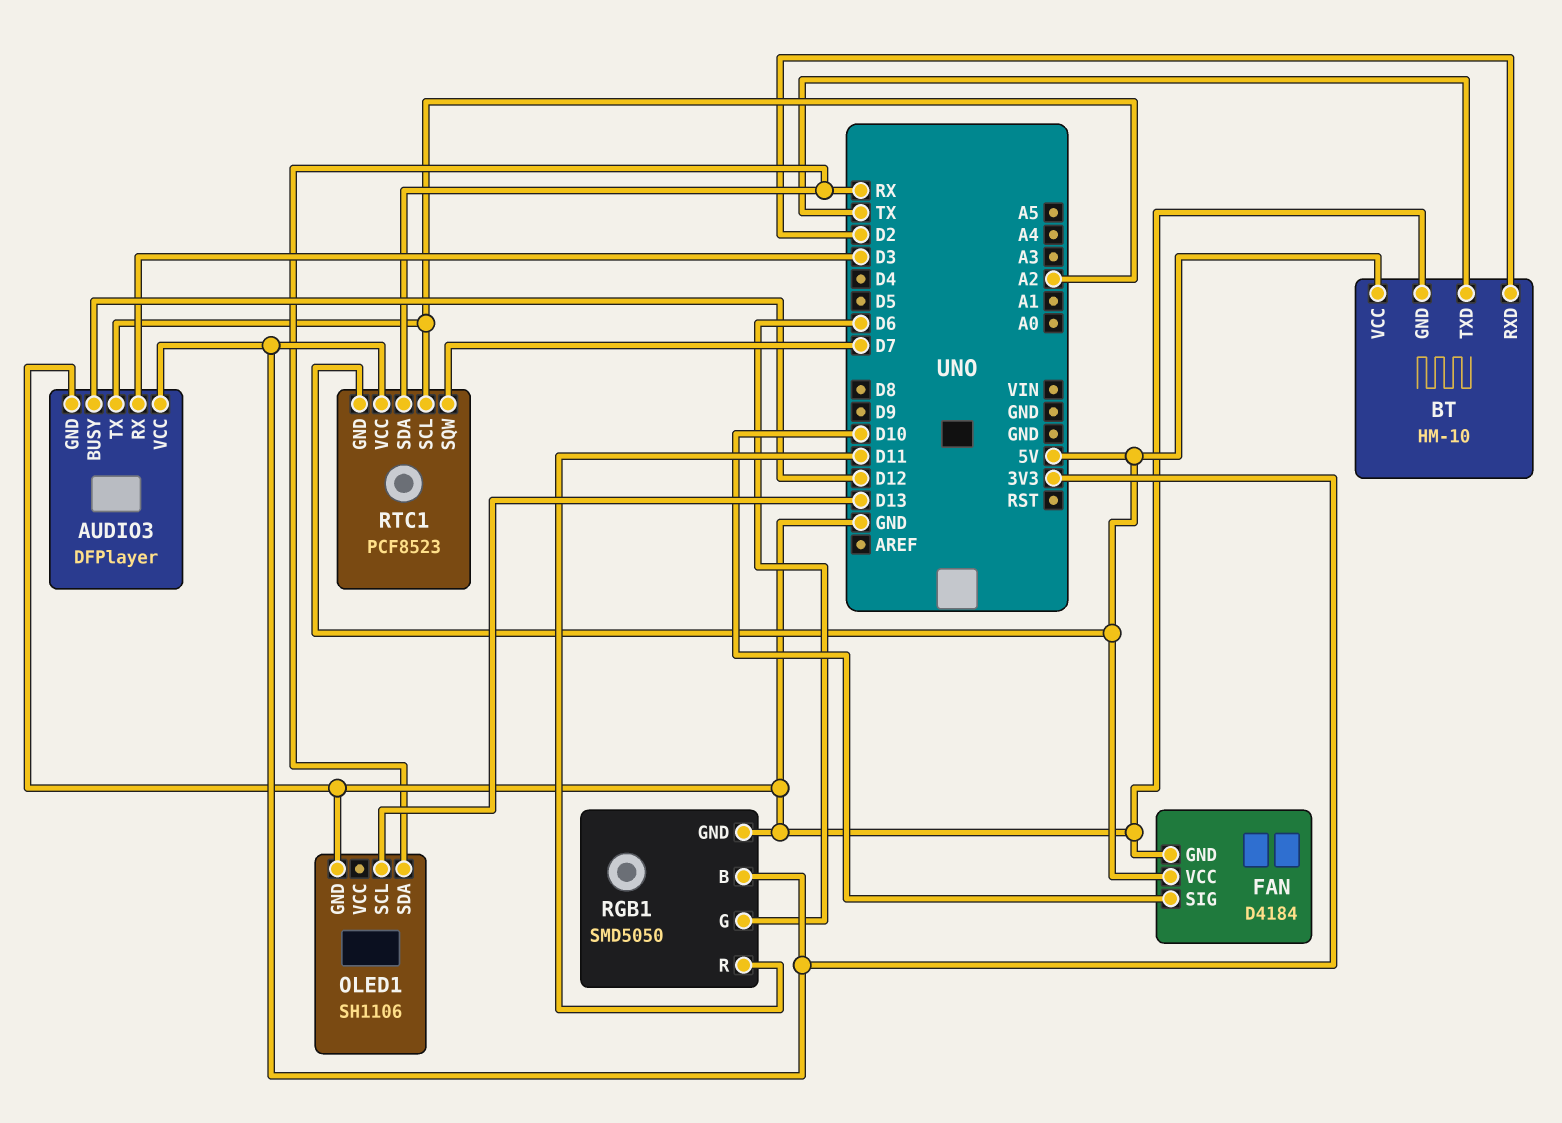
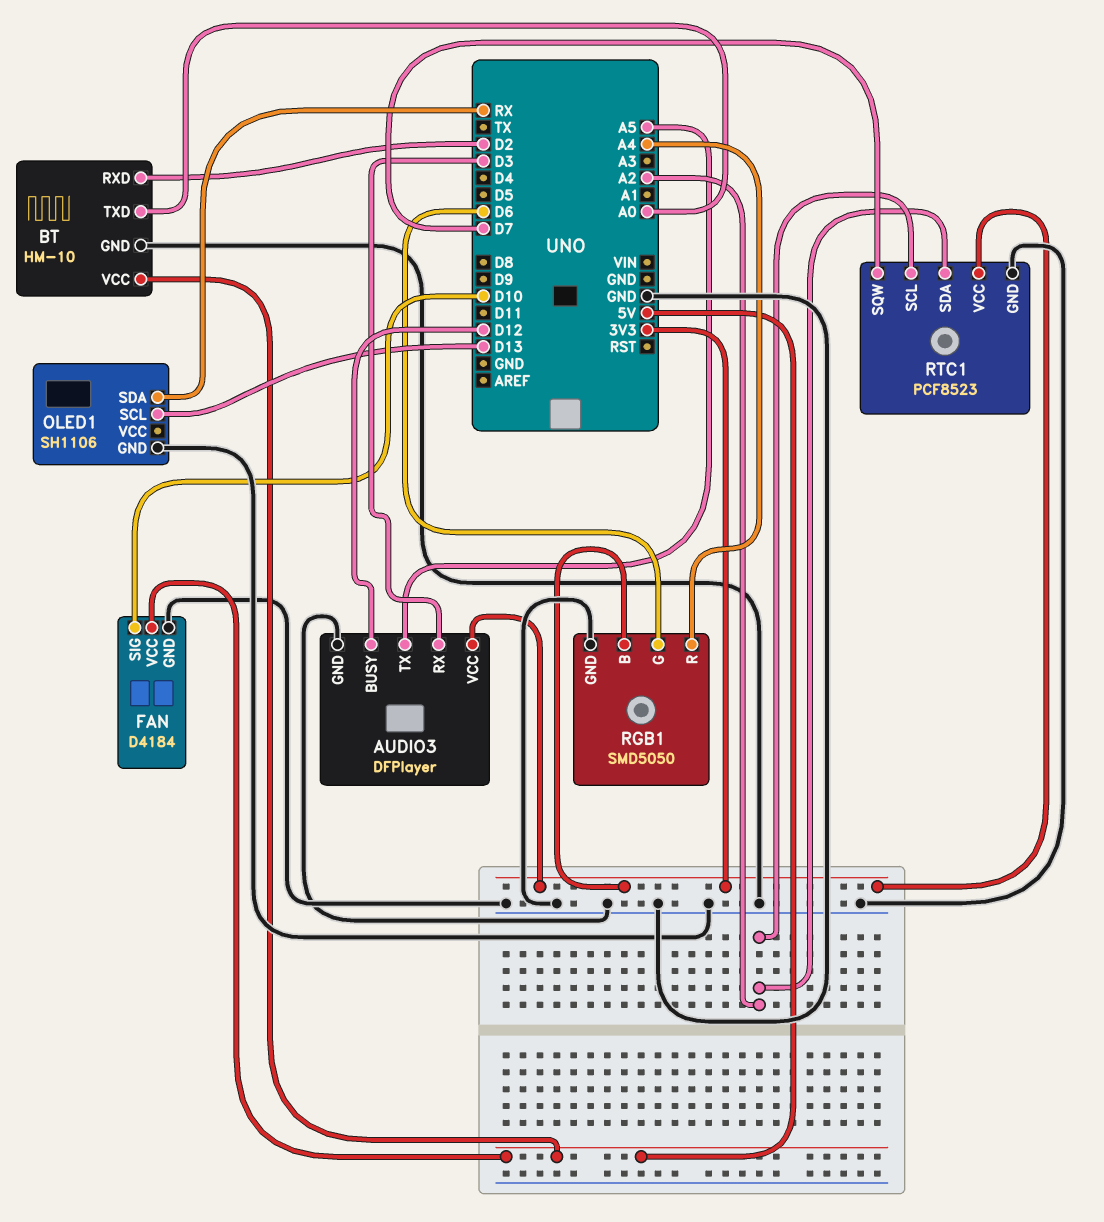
AUDIO3 pin TX: A2 -> A5
BT pin TXD: TX -> A0
RGB1 pin R: D11 -> A4
RTC1 pin GND: 5V -> GND
RTC1 pin SDA: RX -> A2

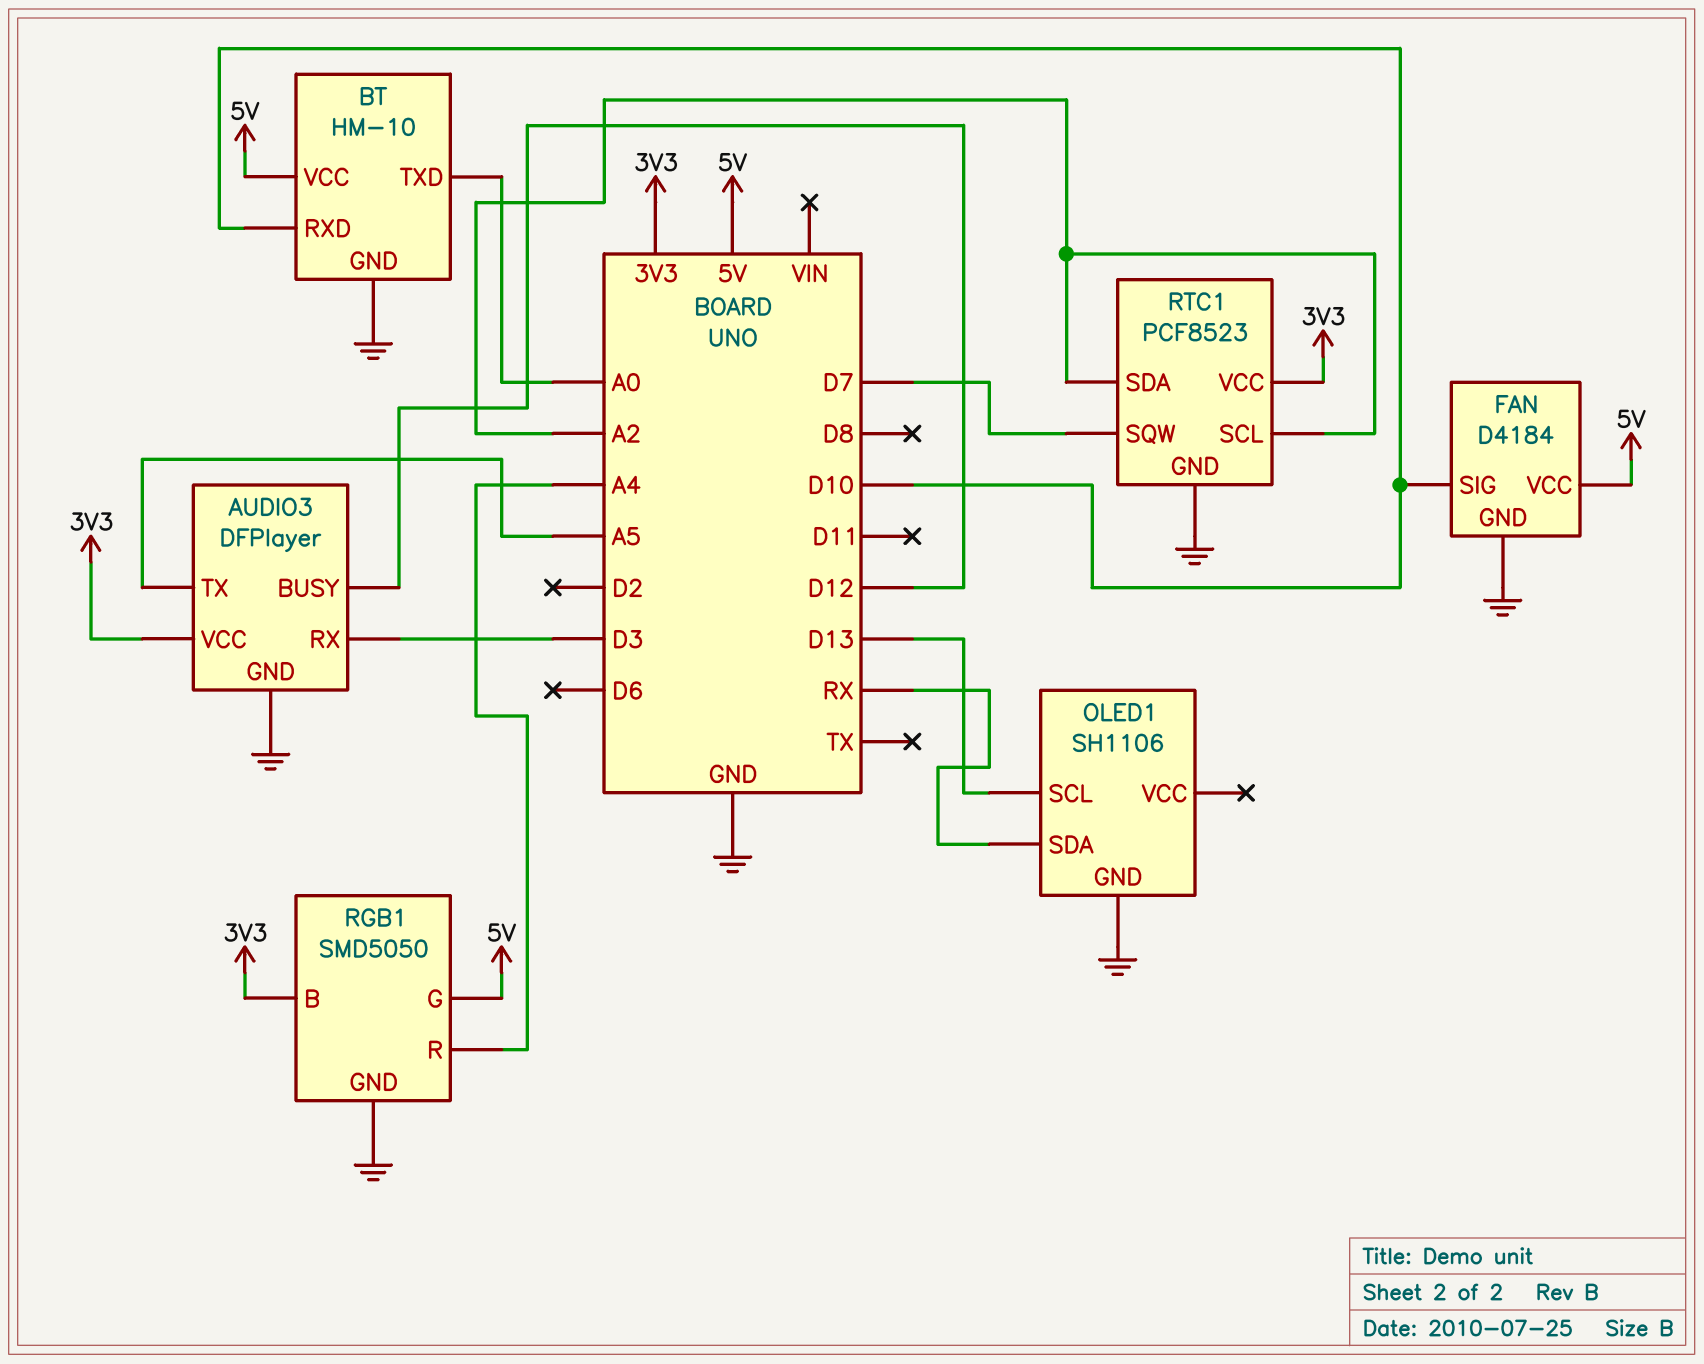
BT pin RXD: D2 -> D10
RGB1 pin G: D6 -> 5V

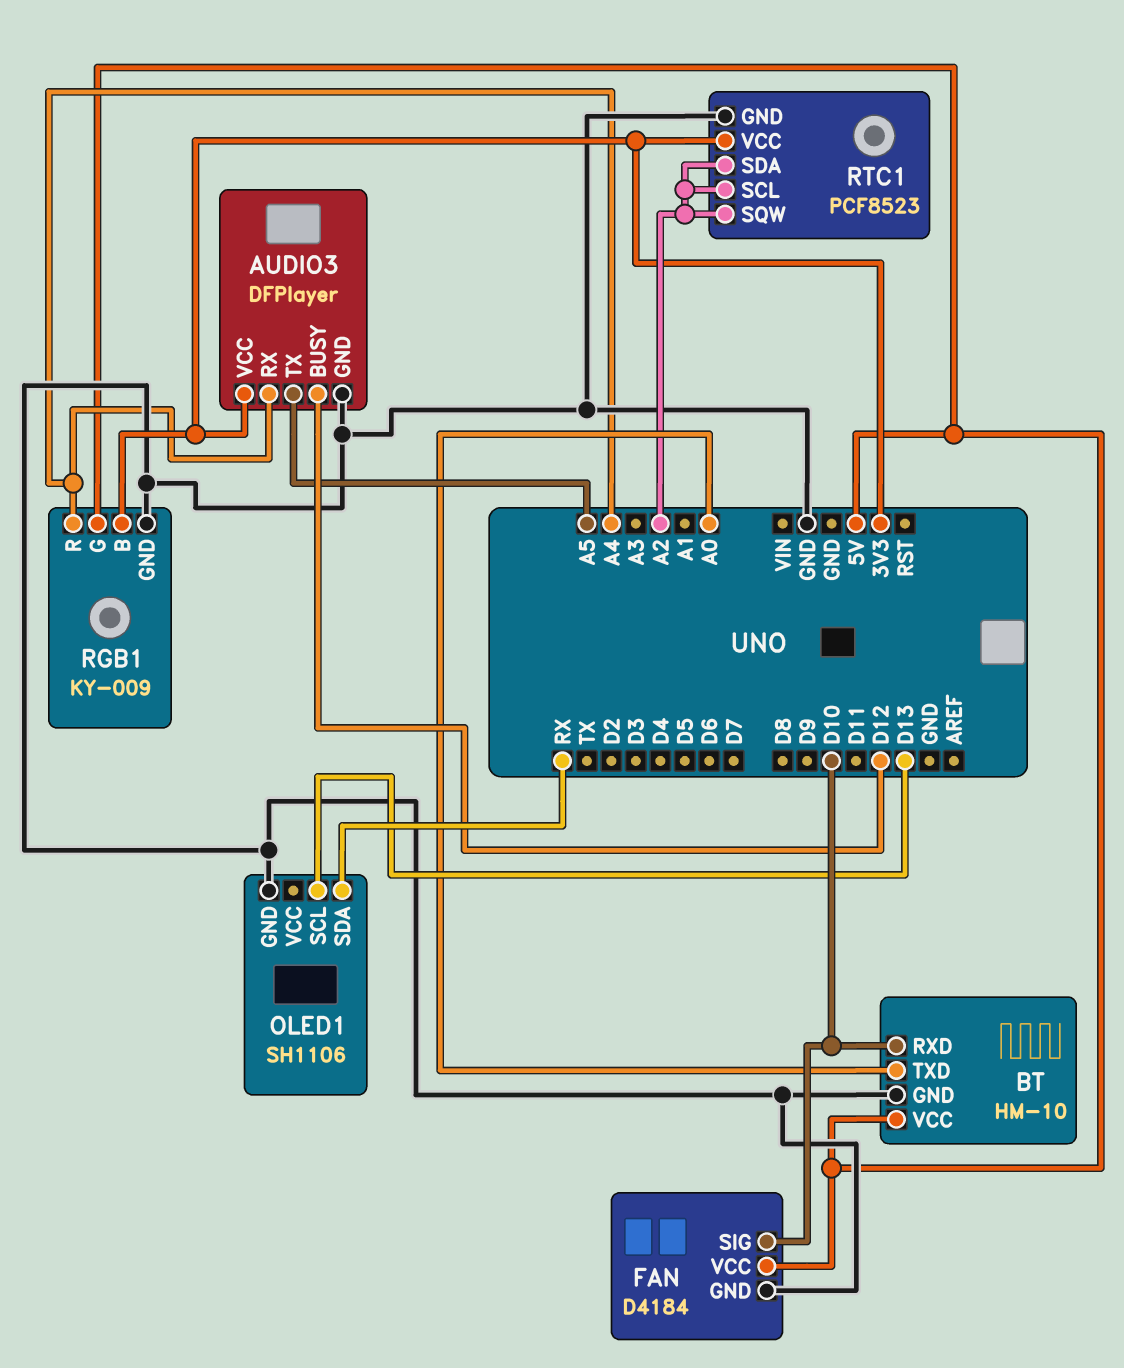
AUDIO3 pin RX: D3 -> A4
RGB1: SMD5050 -> KY-009
RTC1 pin SQW: D7 -> A2

